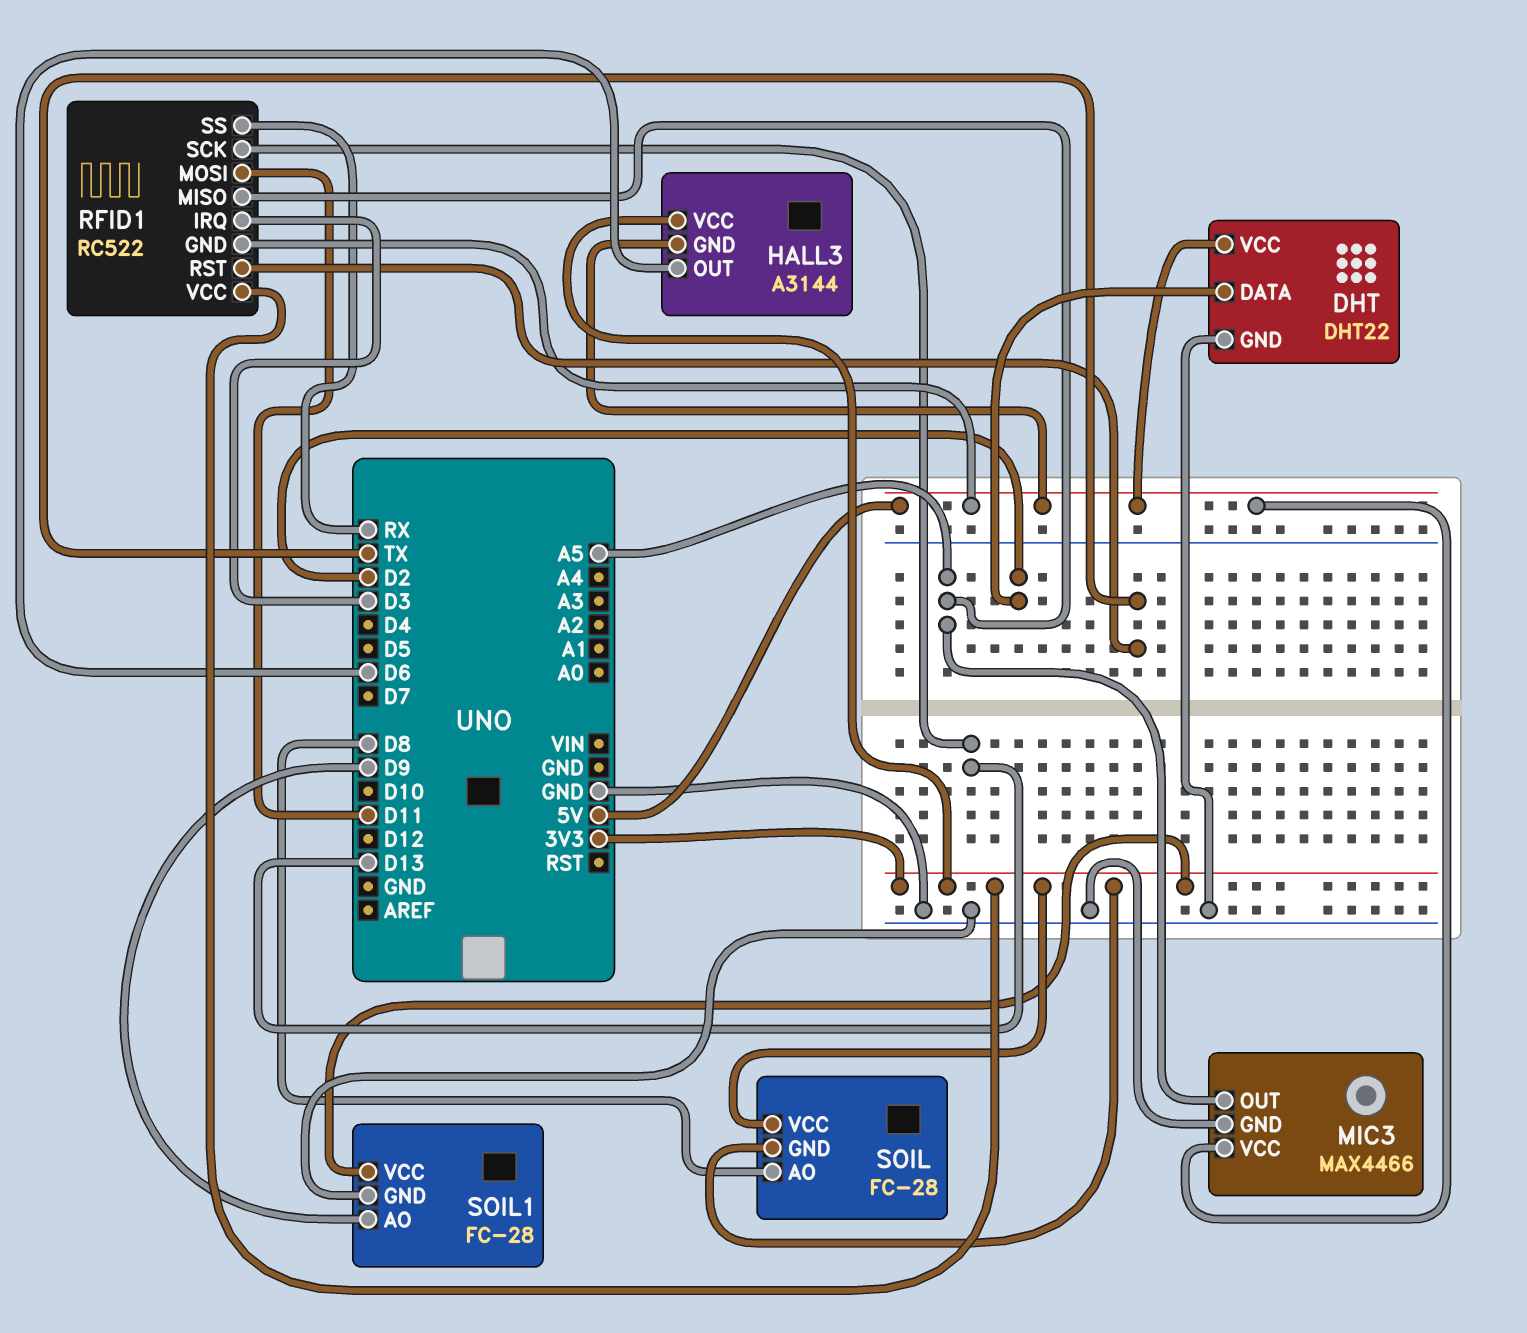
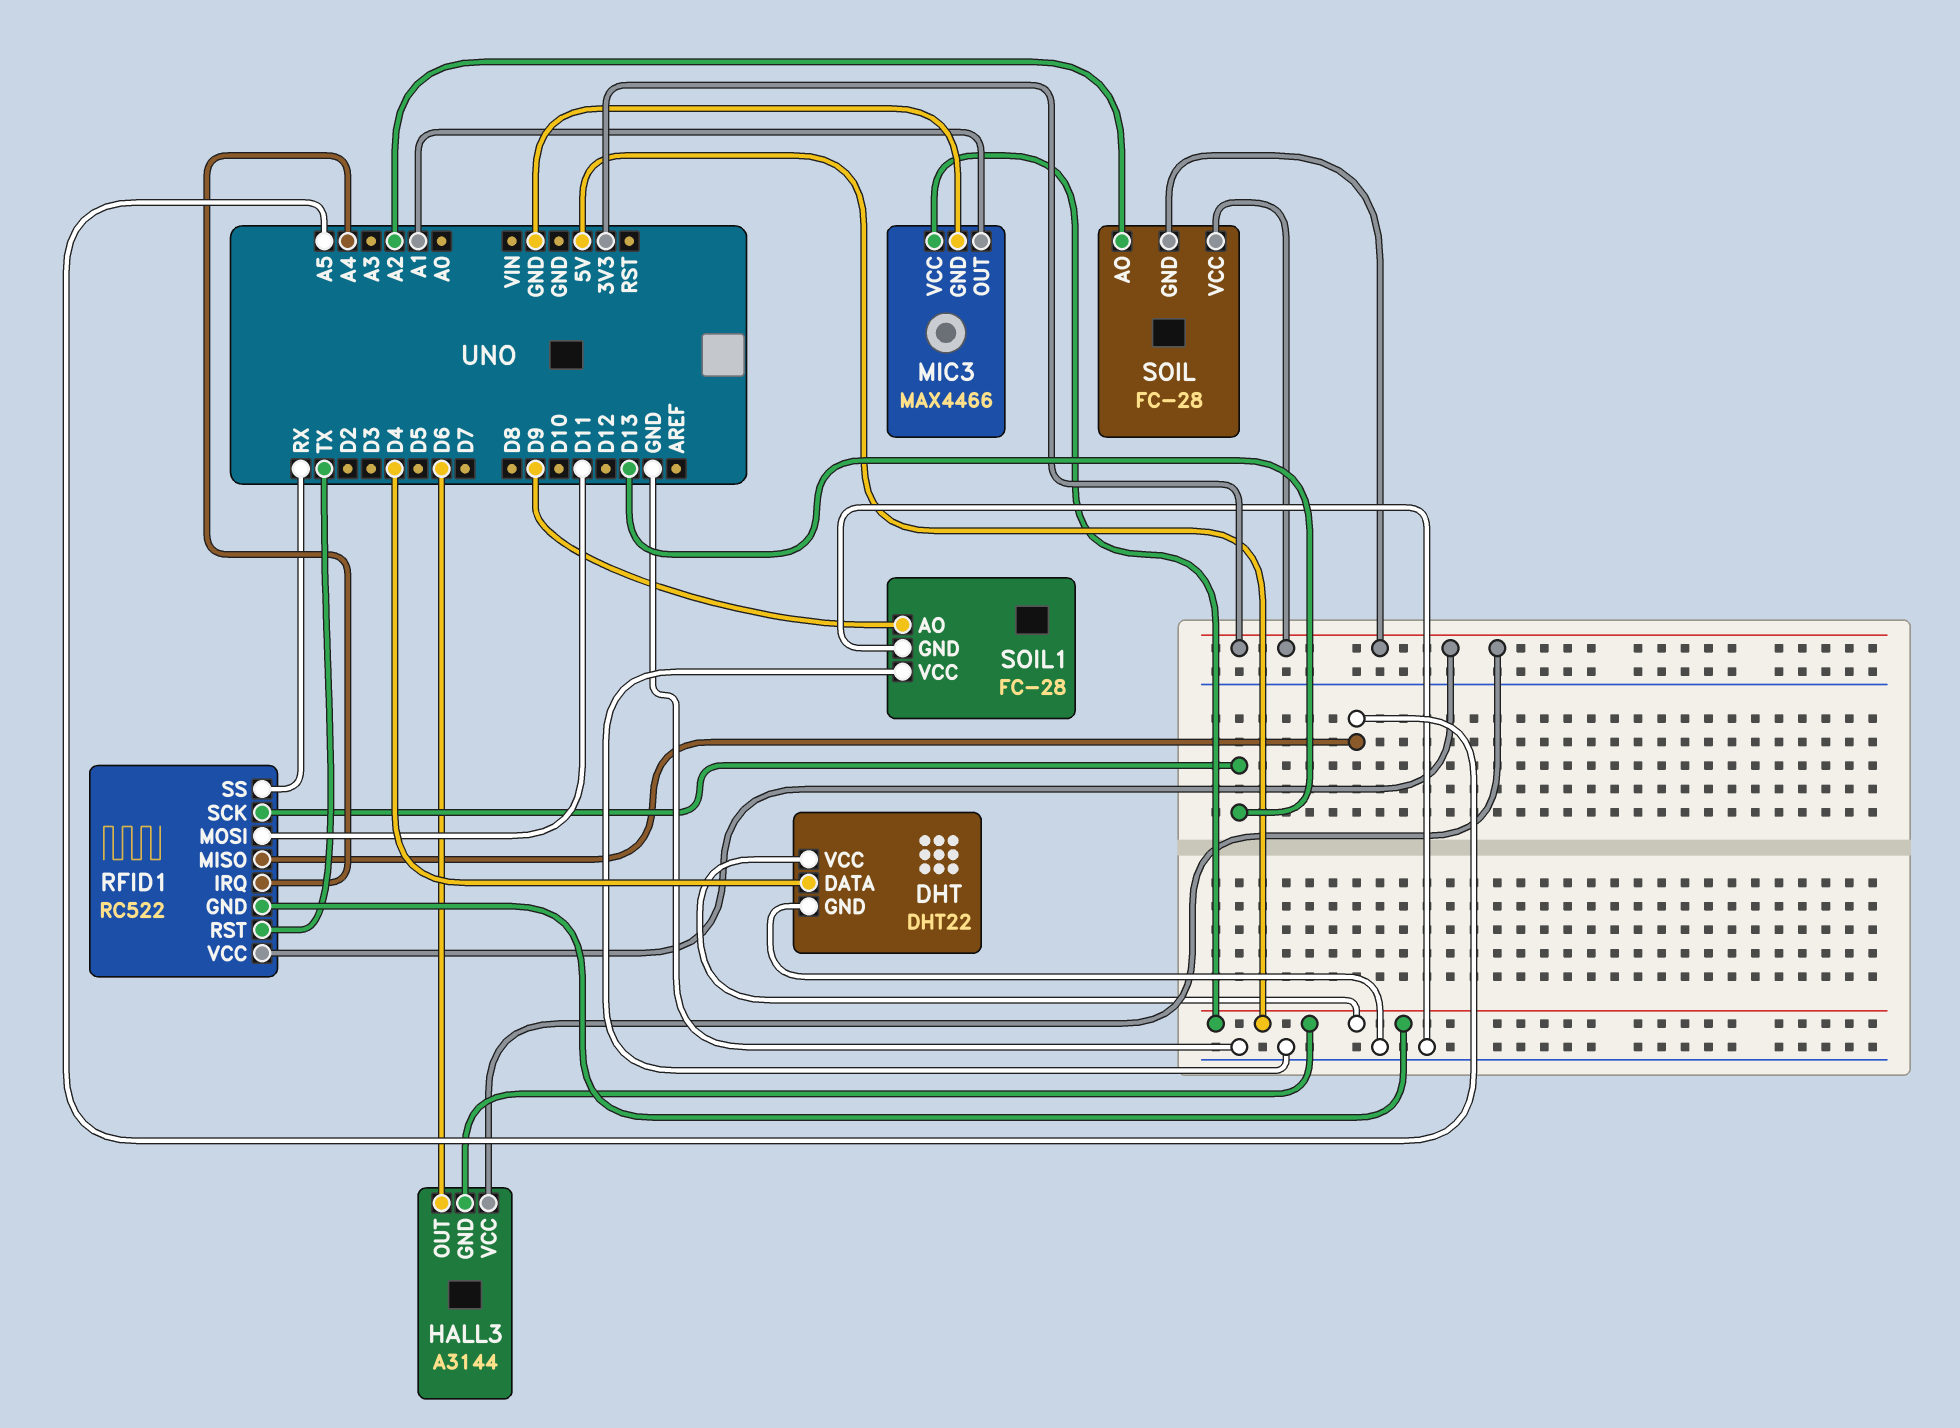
DHT pin DATA: D2 -> D4
MIC3 pin OUT: A5 -> A1
RFID1 pin IRQ: D3 -> A4
SOIL pin AO: D8 -> A2
SOIL1 pin VCC: 3V3 -> GND

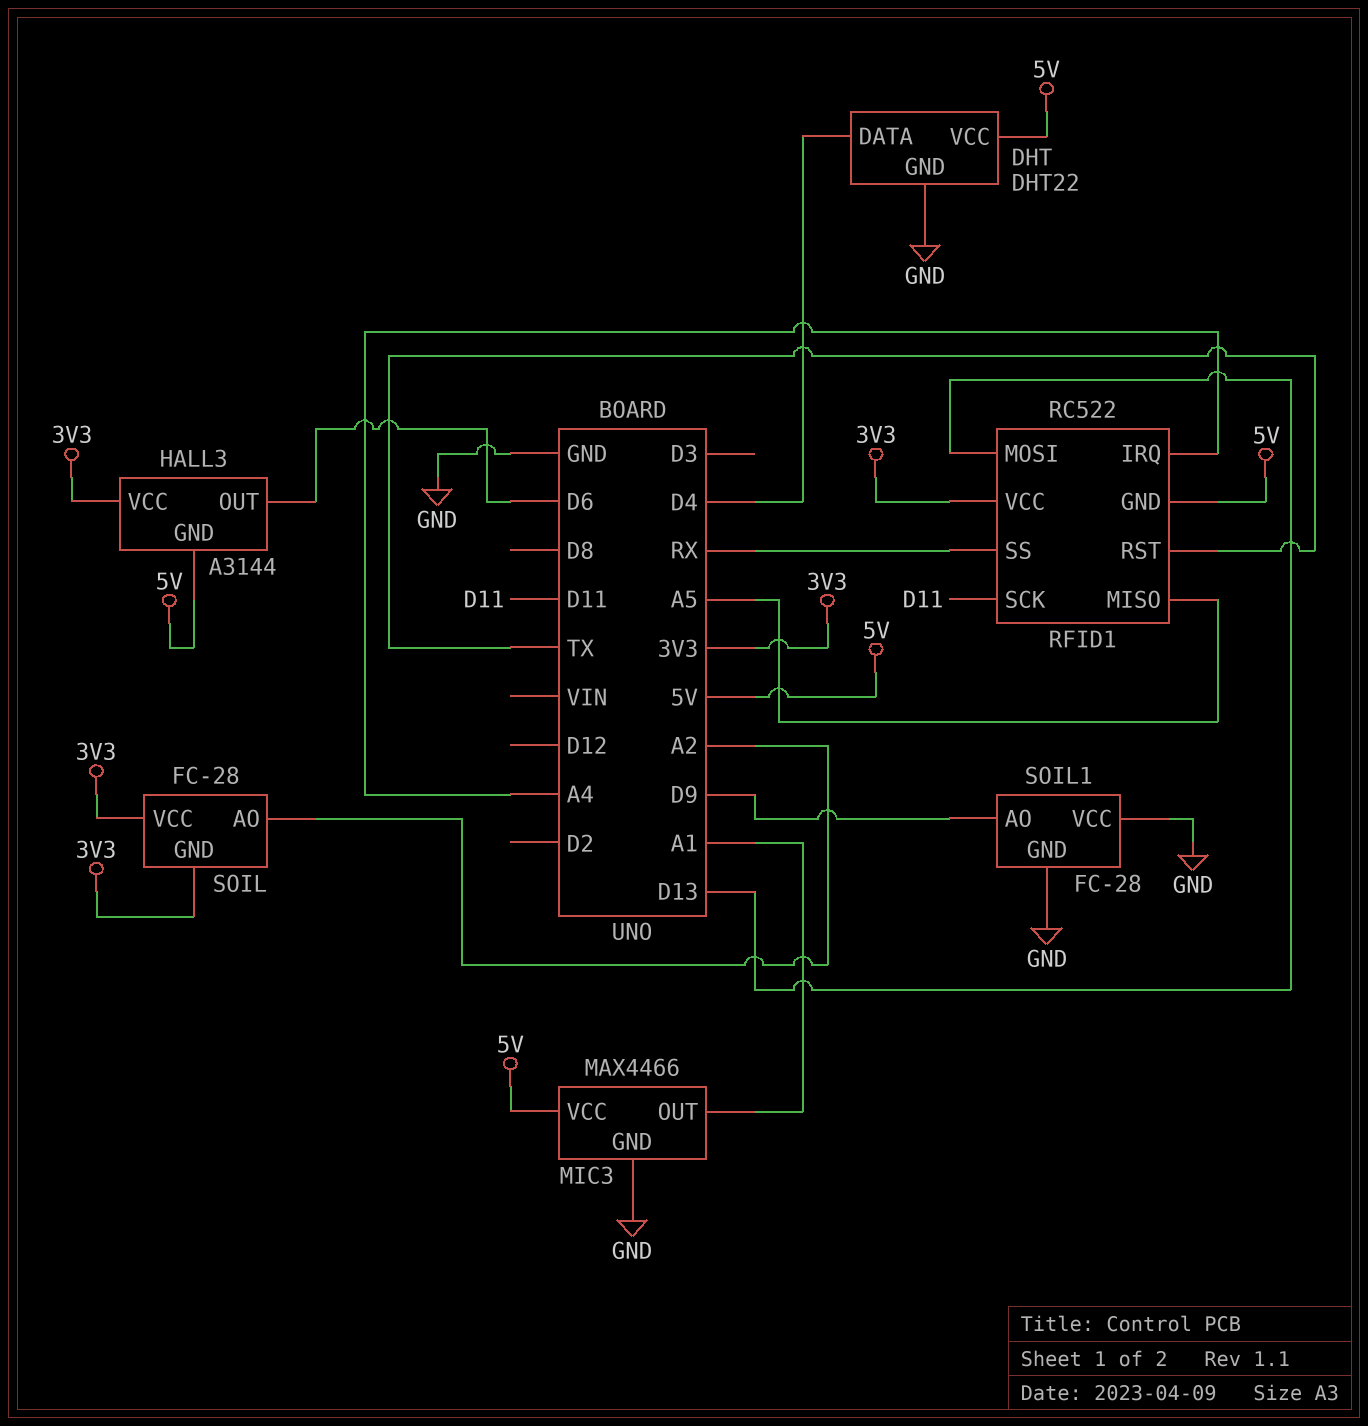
RFID1 pin MOSI: D11 -> D13
RFID1 pin SCK: D13 -> D11

